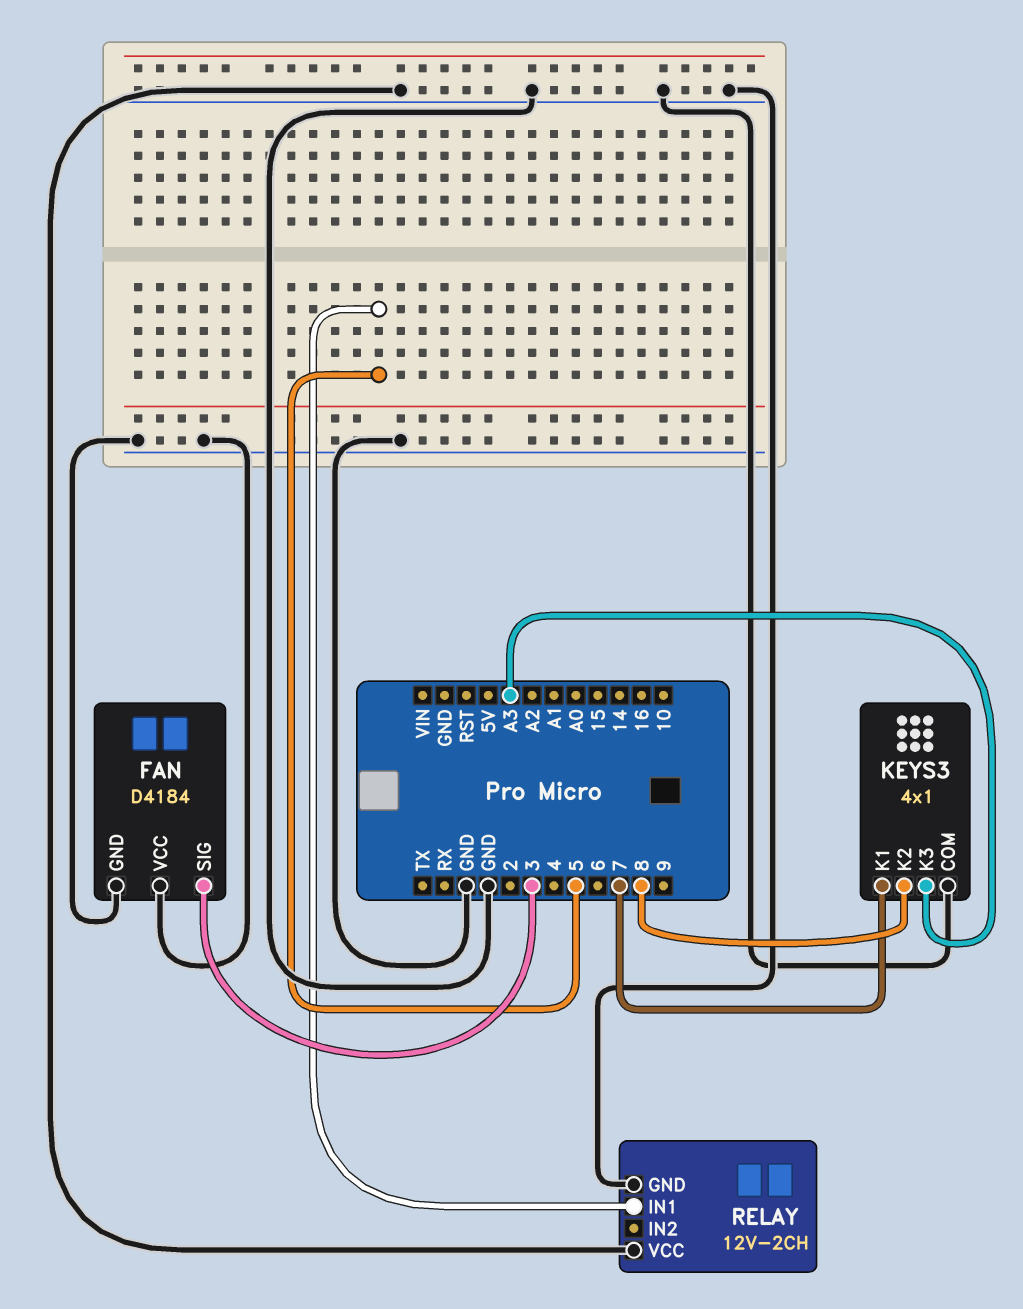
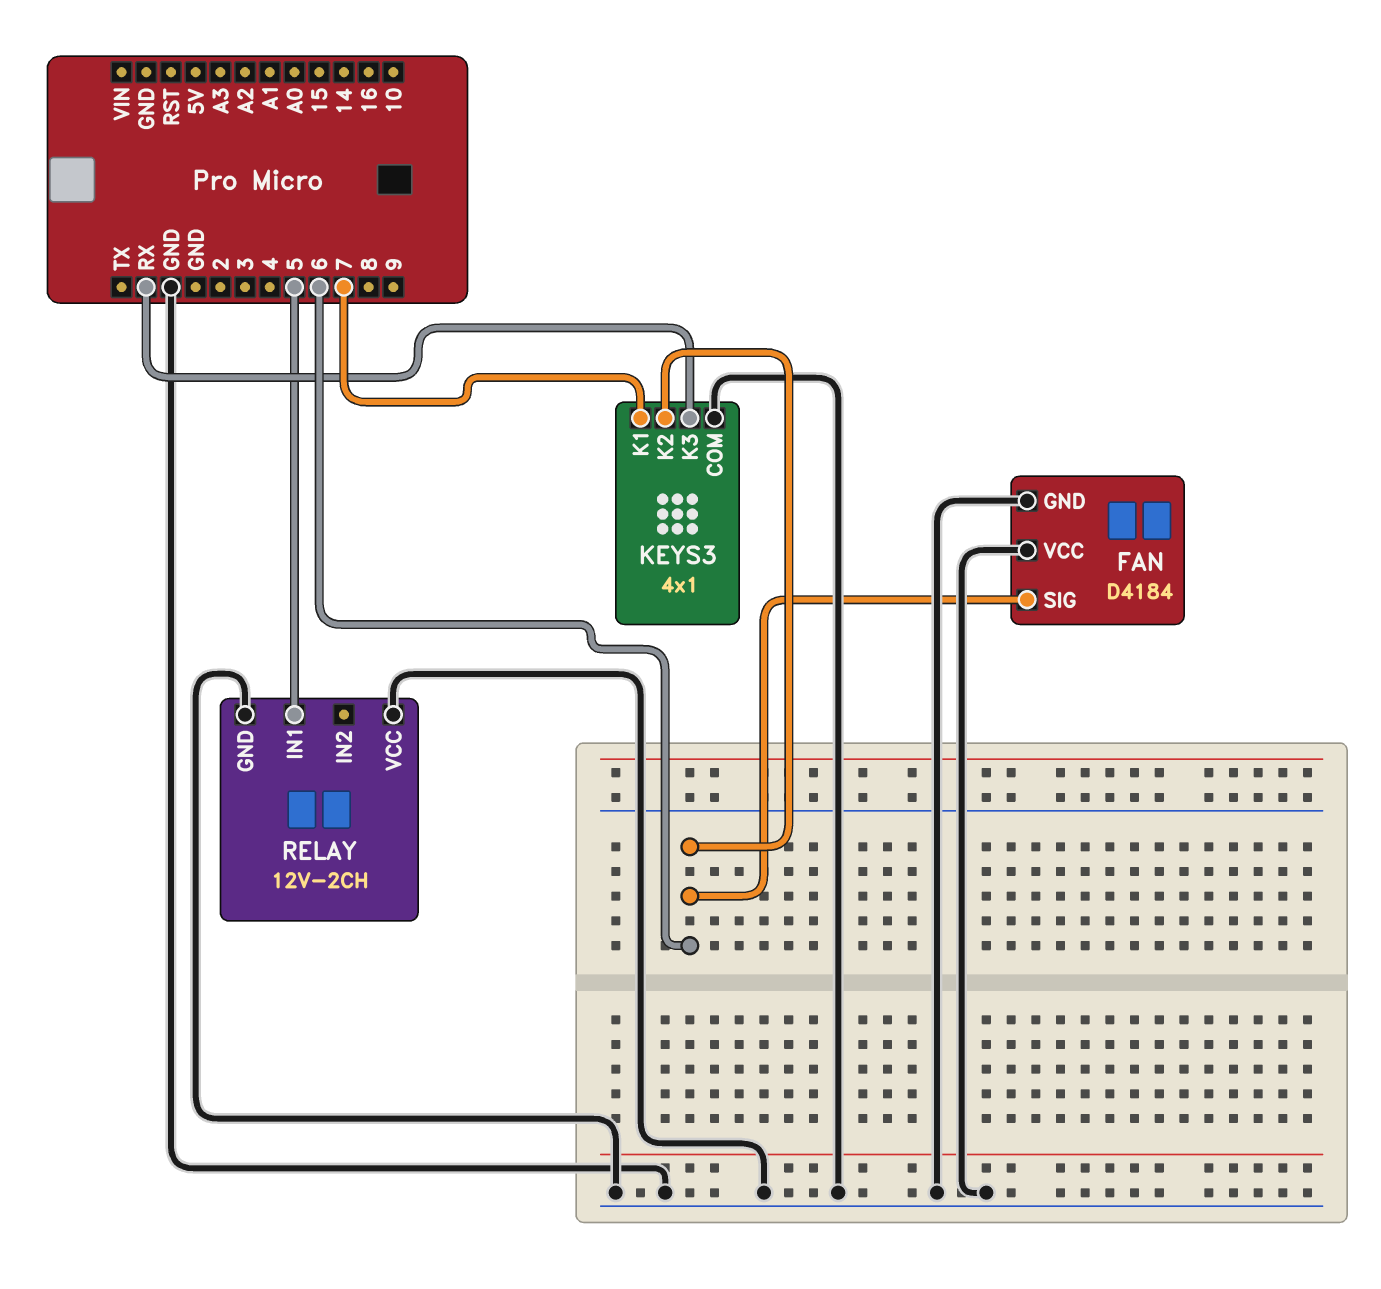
FAN pin SIG: 3 -> 6
KEYS3 pin K2: 8 -> 6
KEYS3 pin K3: A3 -> RX

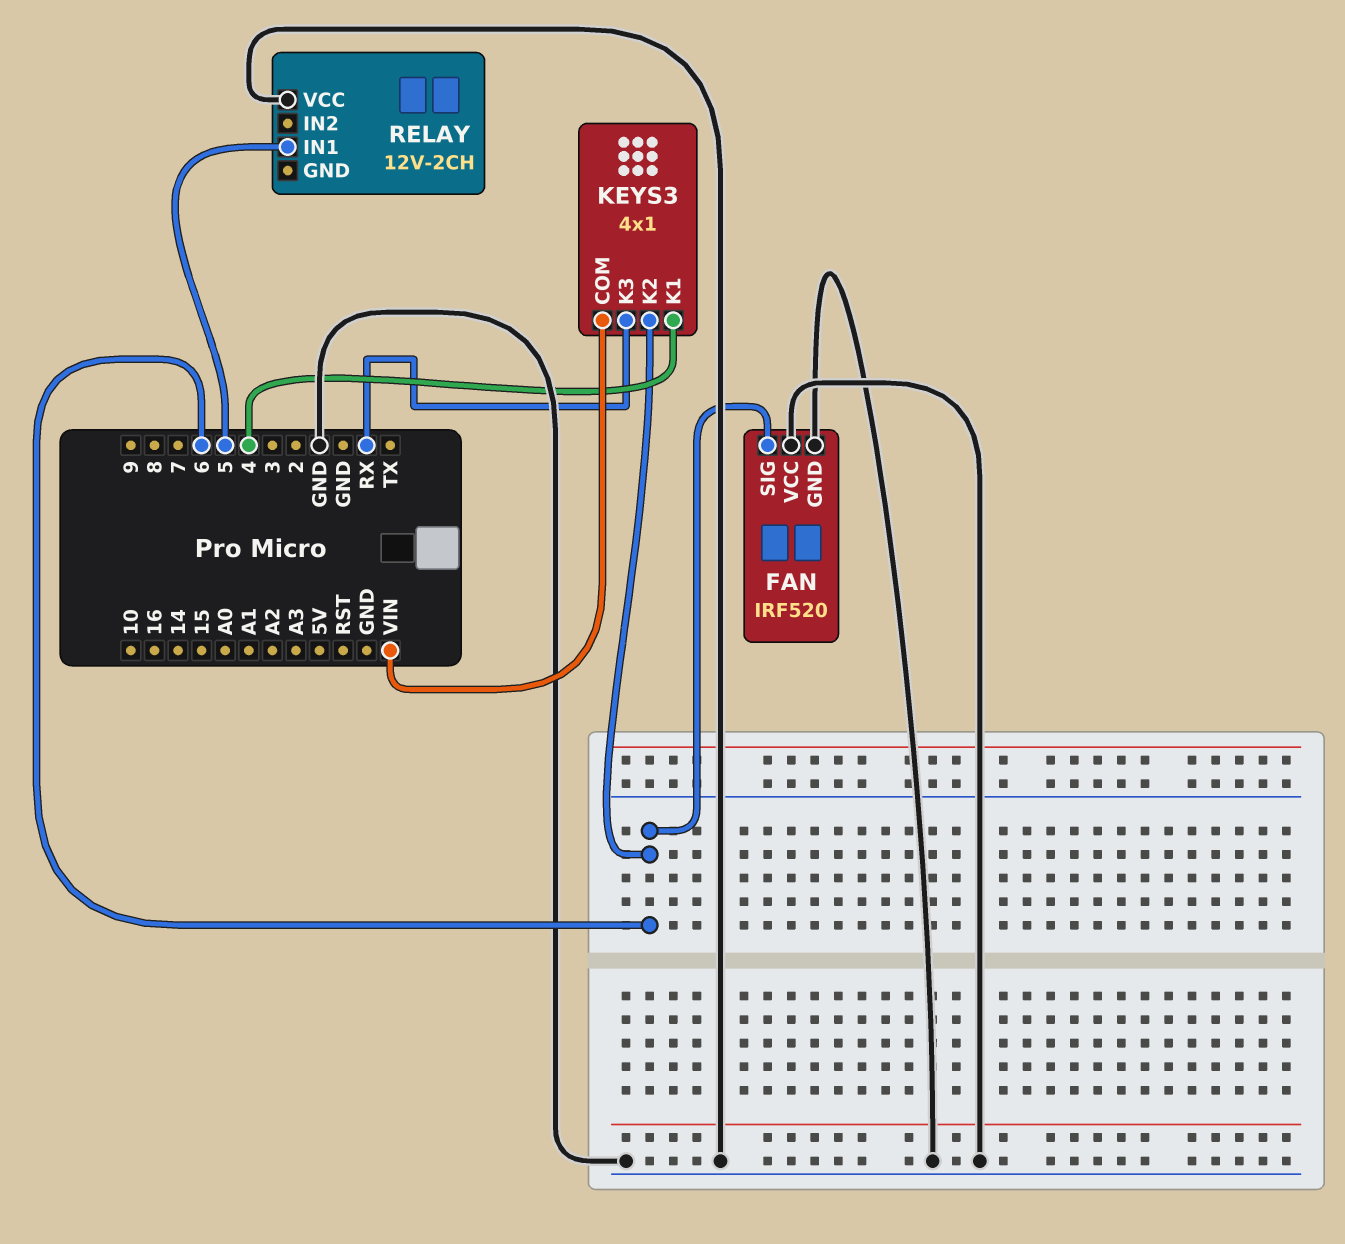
FAN: D4184 -> IRF520
KEYS3 pin COM: GND -> VIN
KEYS3 pin K1: 7 -> 4
RELAY pin GND: GND -> none

